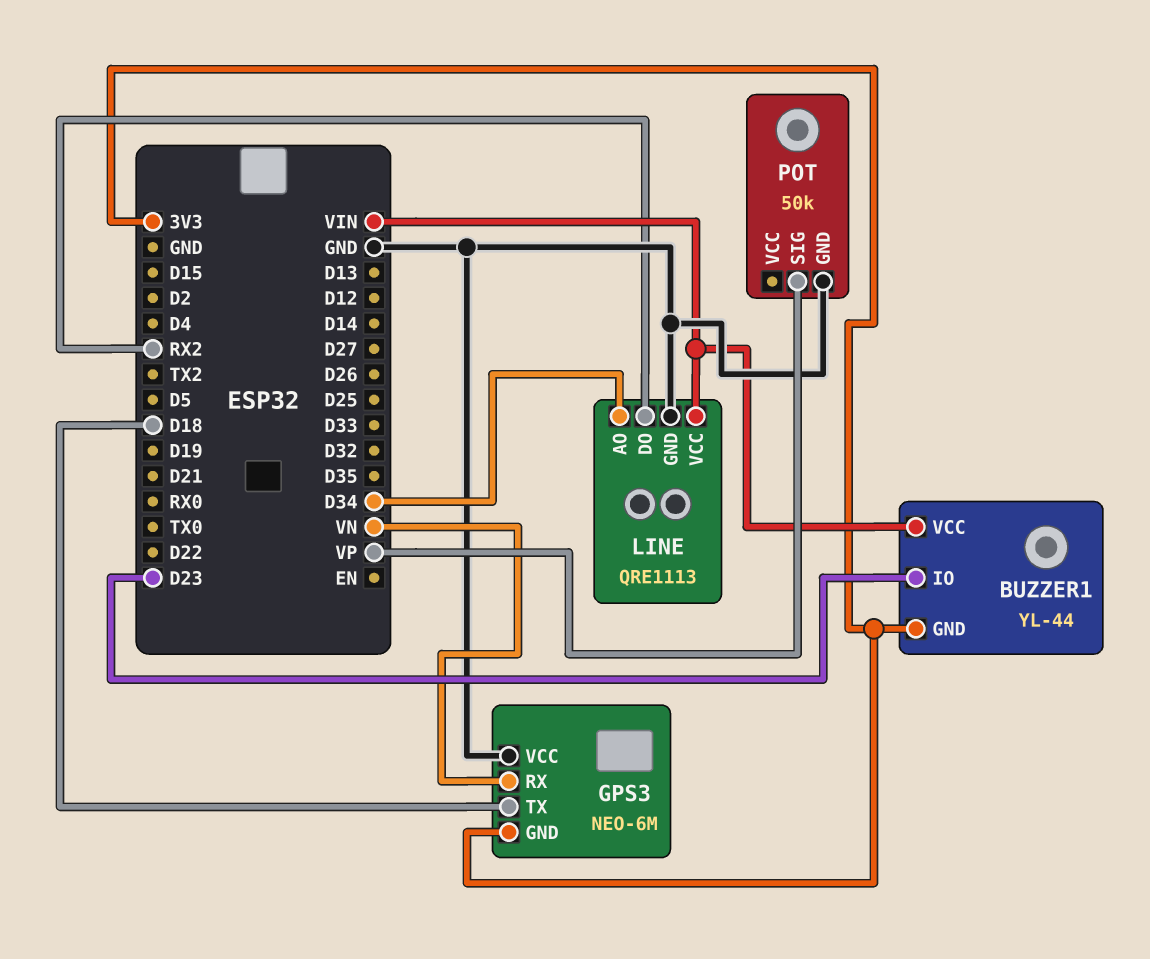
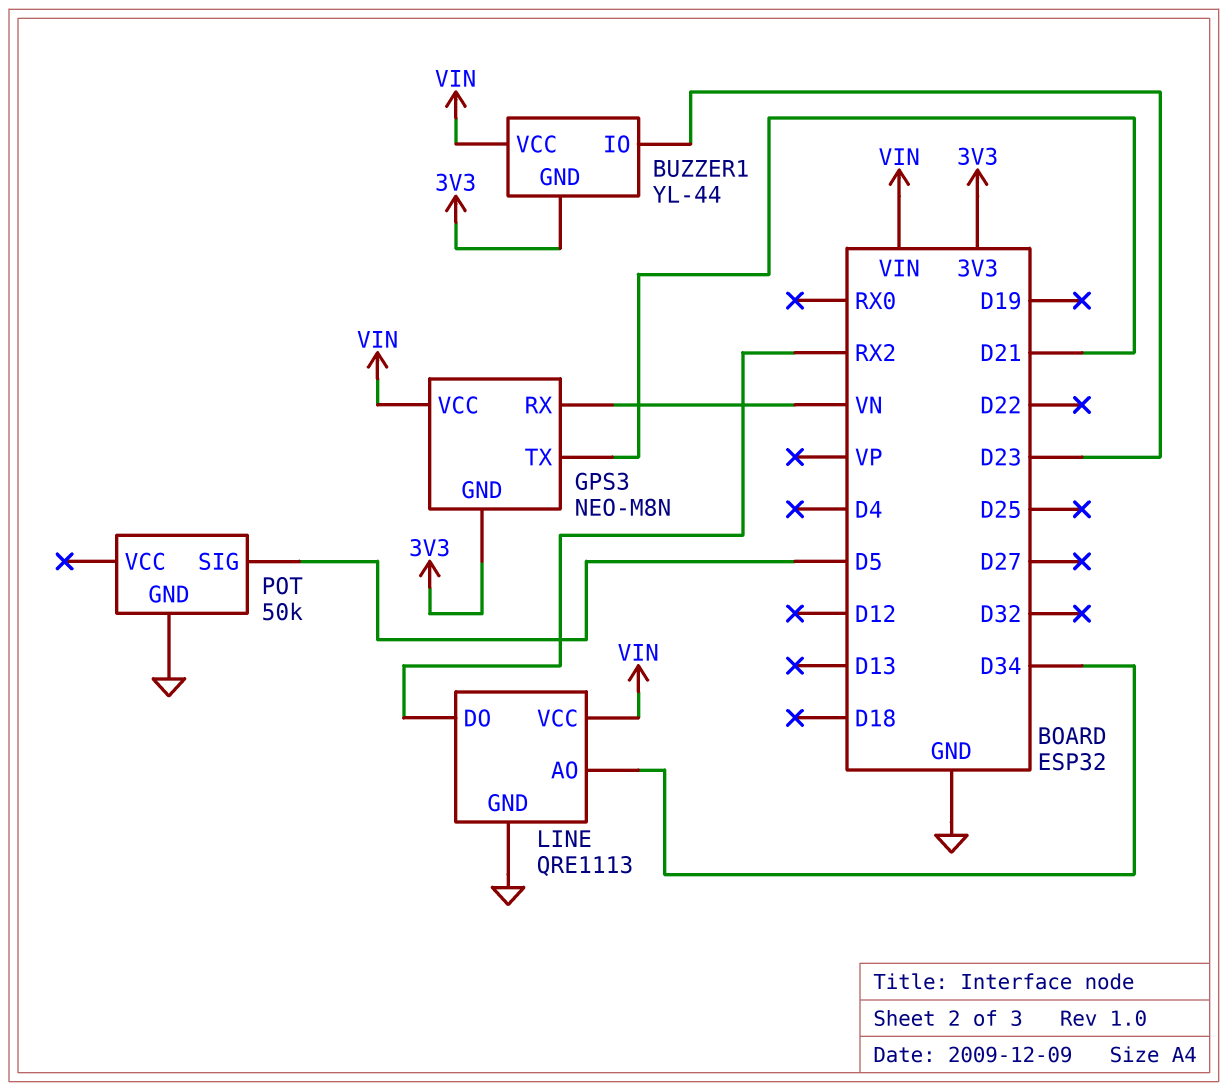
GPS3: NEO-6M -> NEO-M8N
GPS3 pin TX: D18 -> D21
GPS3 pin VCC: GND -> VIN
POT pin SIG: VP -> D5

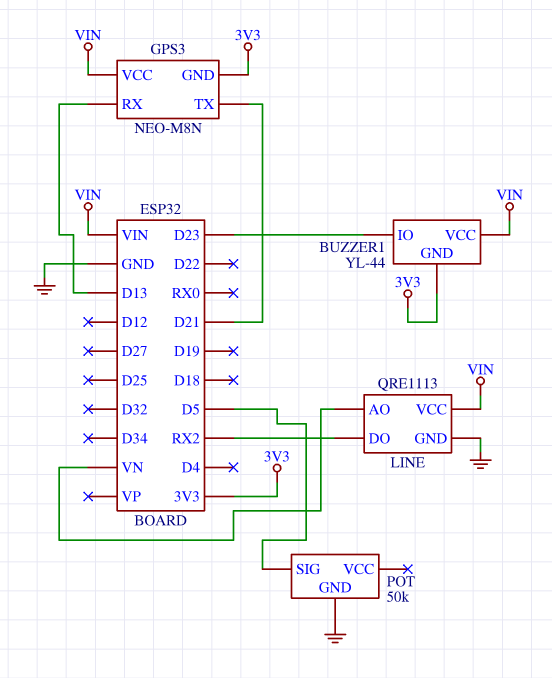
GPS3 pin RX: VN -> D13
LINE pin AO: D34 -> VN

